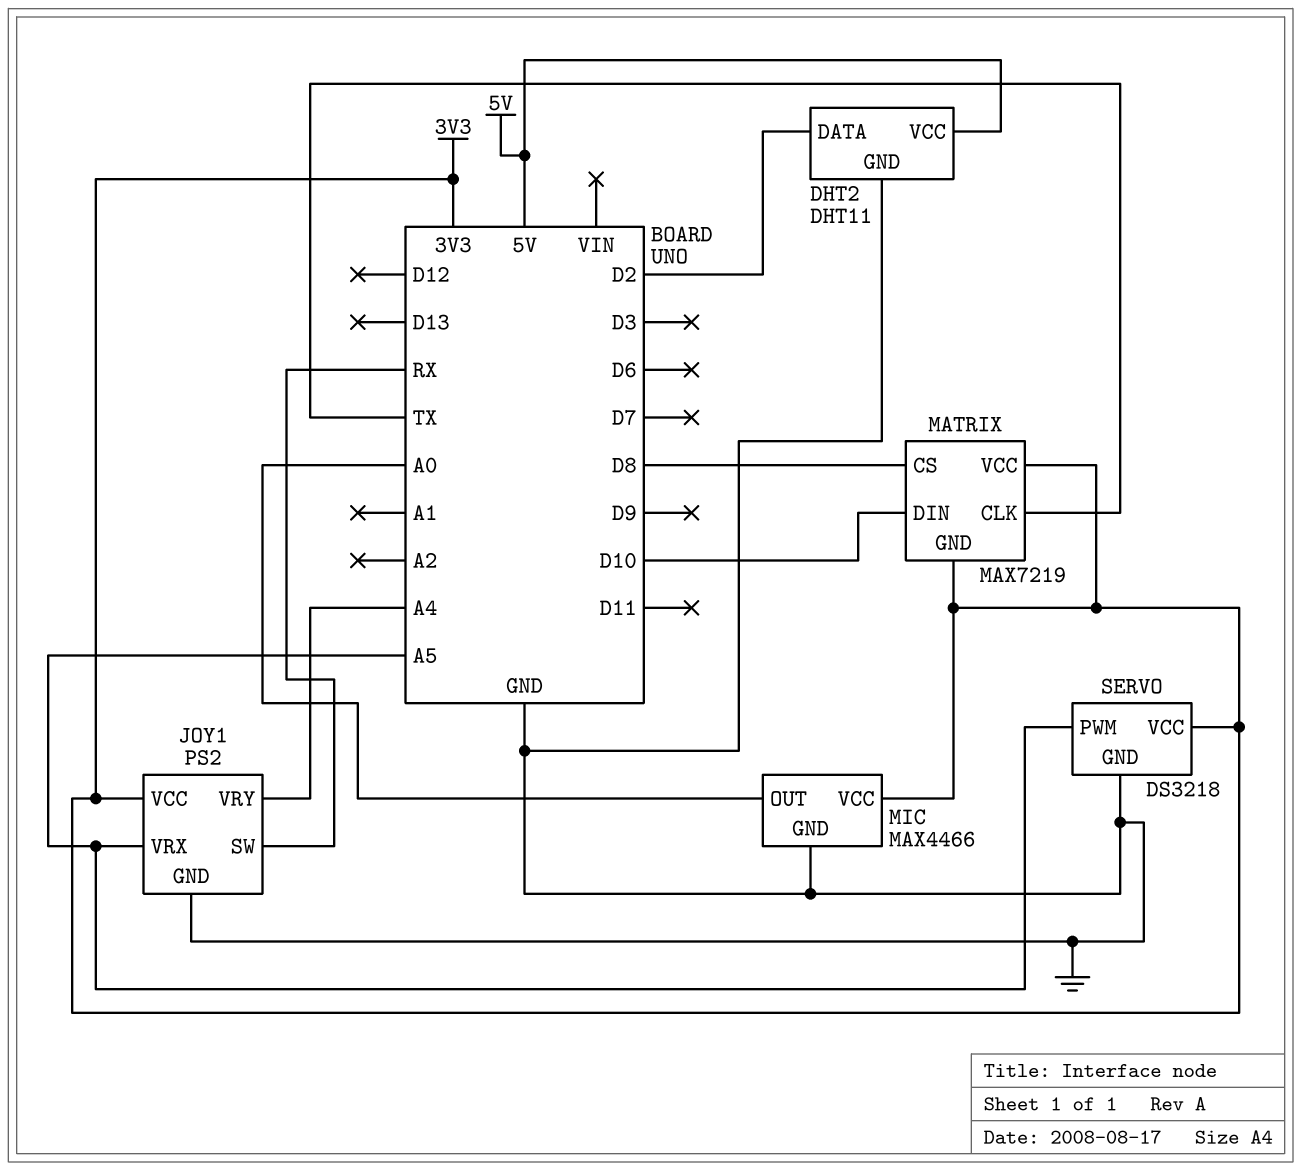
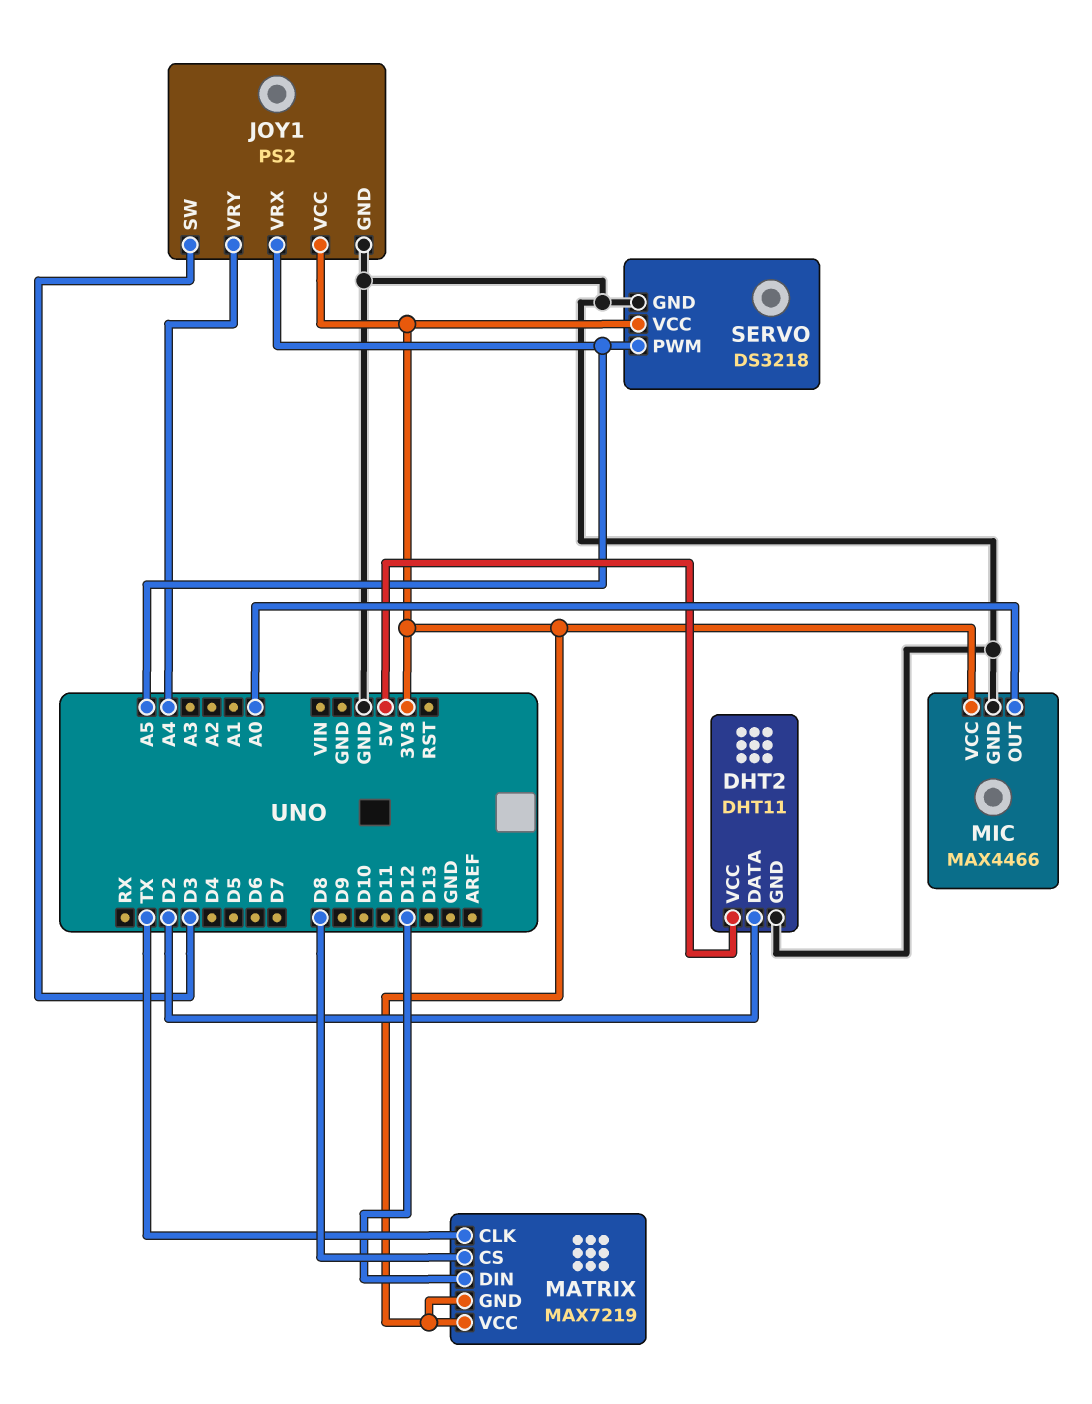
JOY1 pin SW: RX -> D3
MATRIX pin DIN: D10 -> D12

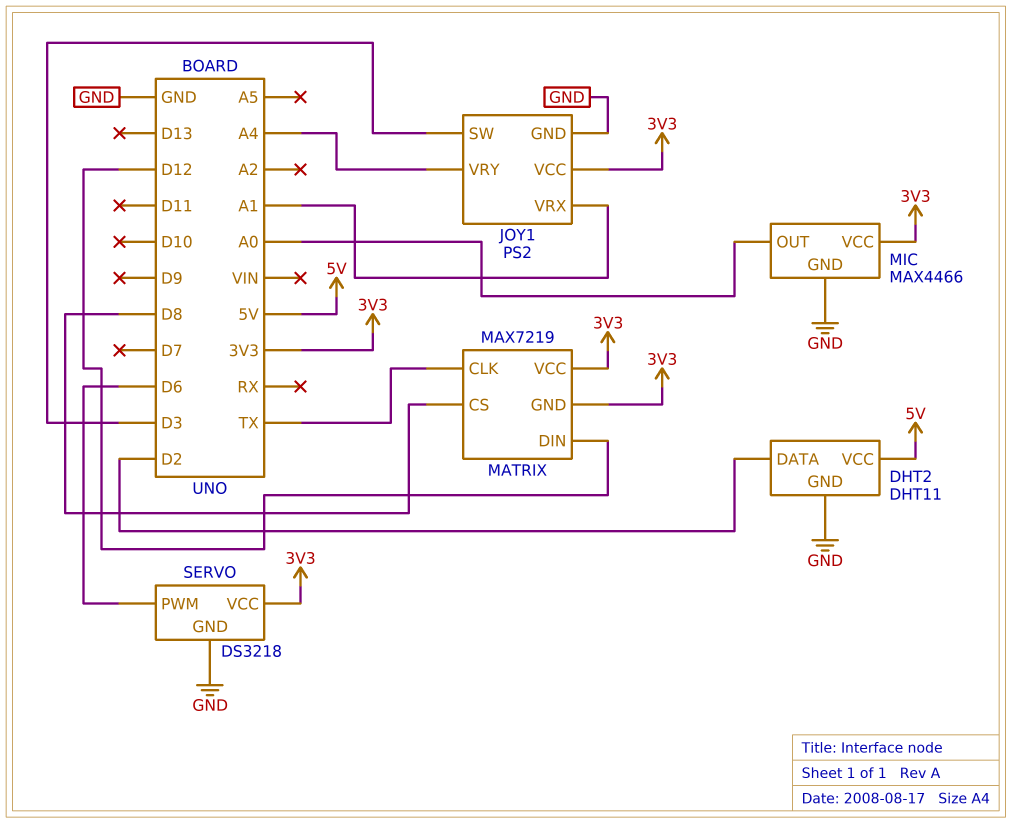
JOY1 pin VRX: A5 -> A1
SERVO pin PWM: A5 -> D6

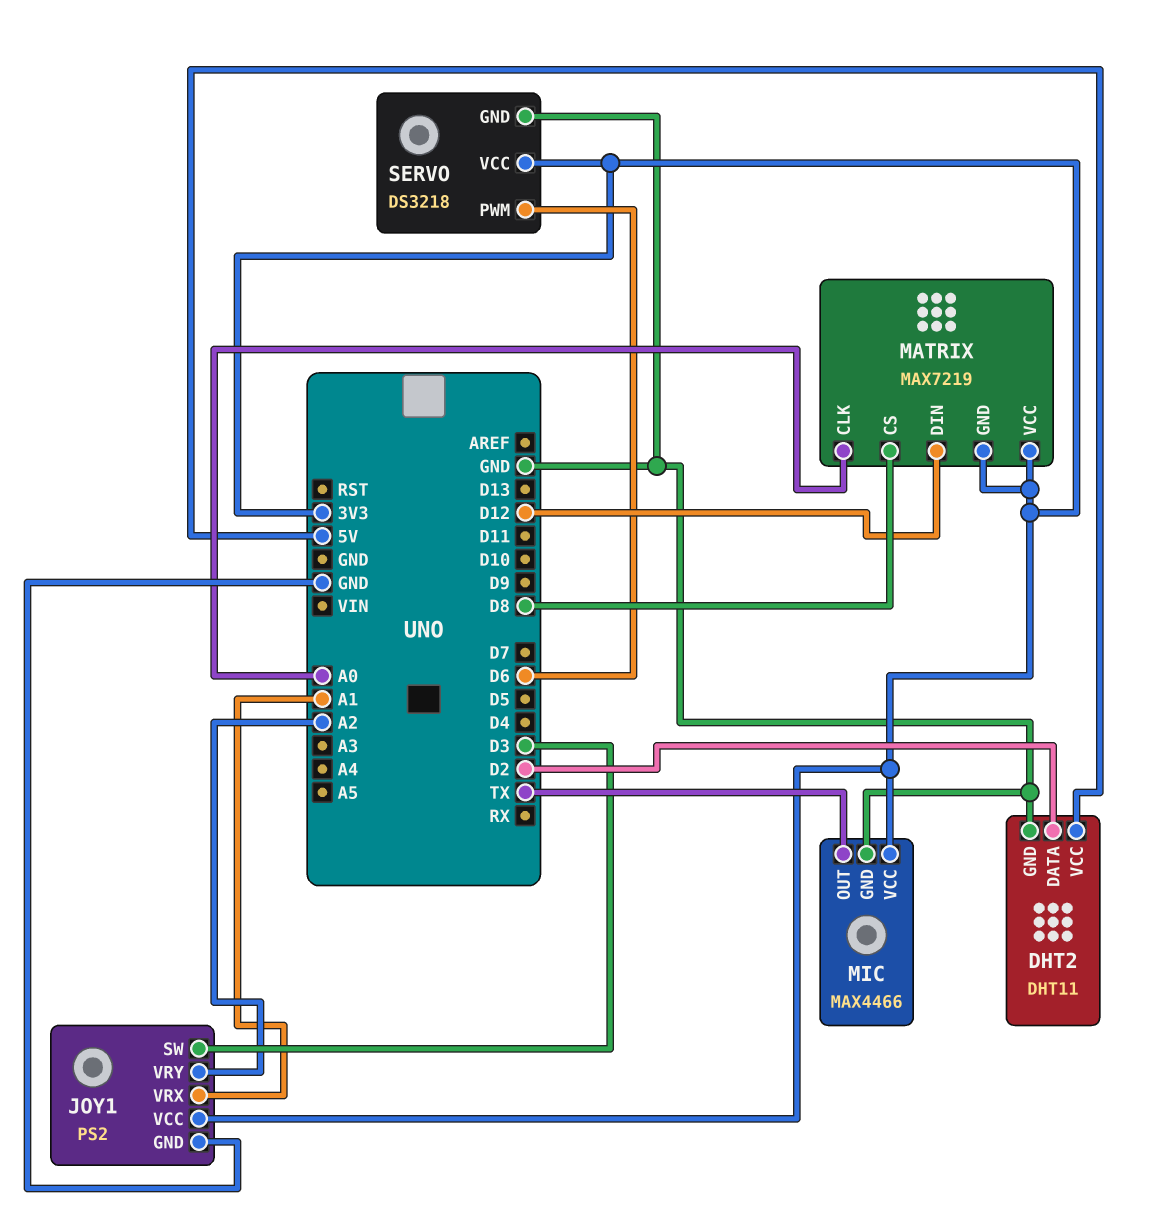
JOY1 pin VRY: A4 -> A2
MATRIX pin CLK: TX -> A0
MIC pin OUT: A0 -> TX

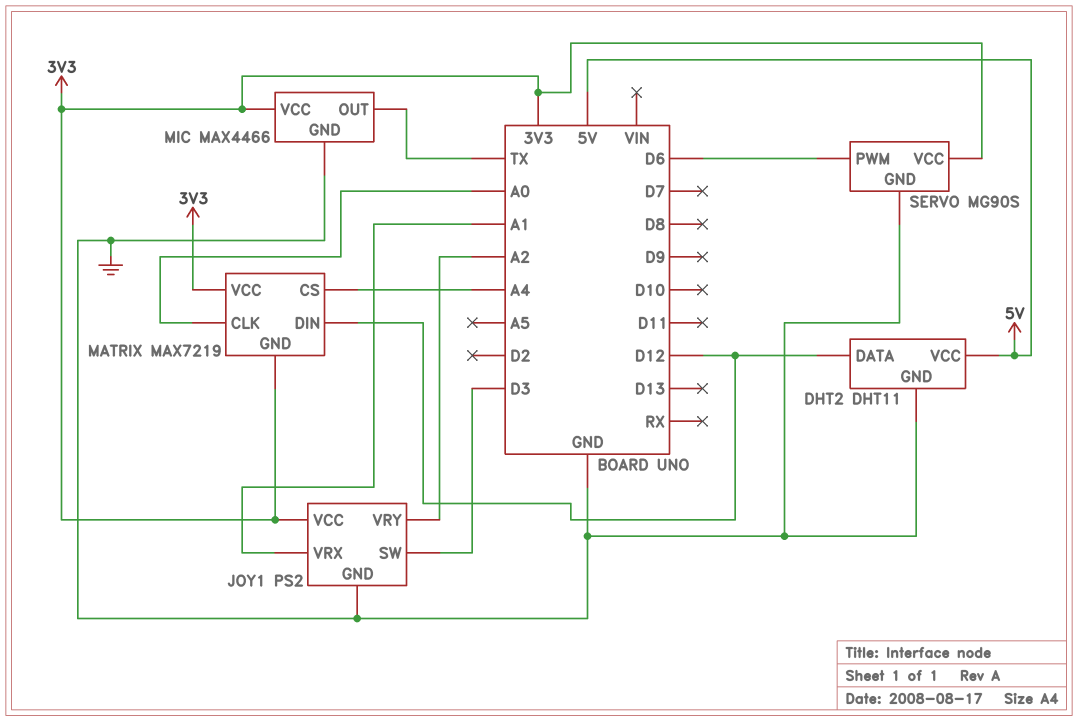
DHT2 pin DATA: D2 -> D12
MATRIX pin CS: D8 -> A4
SERVO: DS3218 -> MG90S

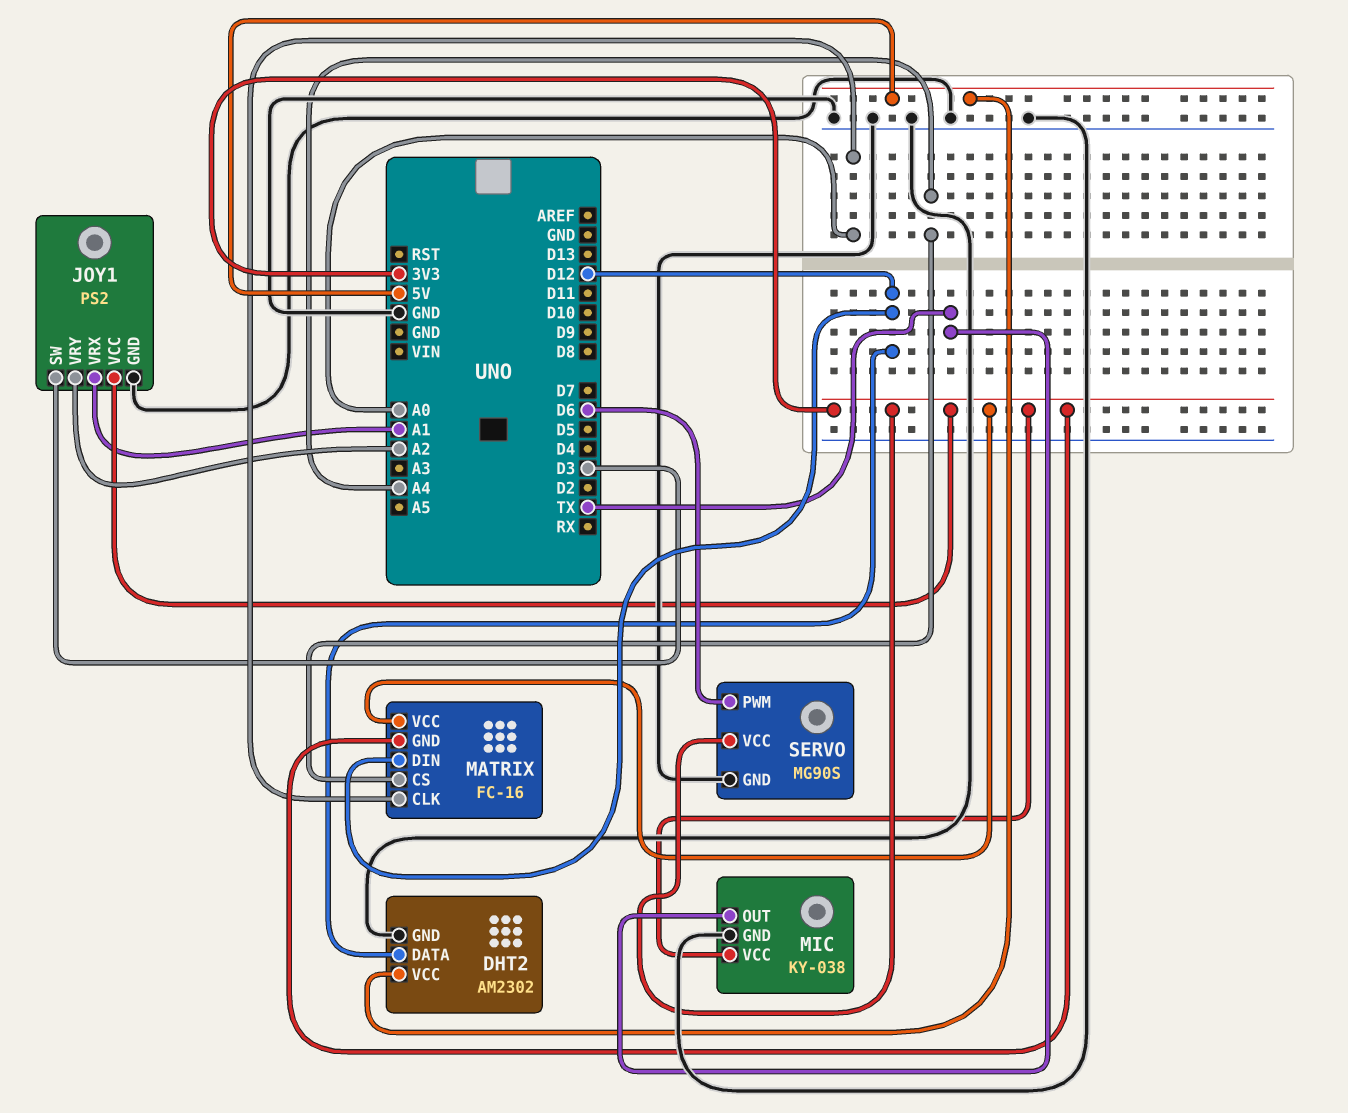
DHT2: DHT11 -> AM2302
MATRIX: MAX7219 -> FC-16
MIC: MAX4466 -> KY-038

